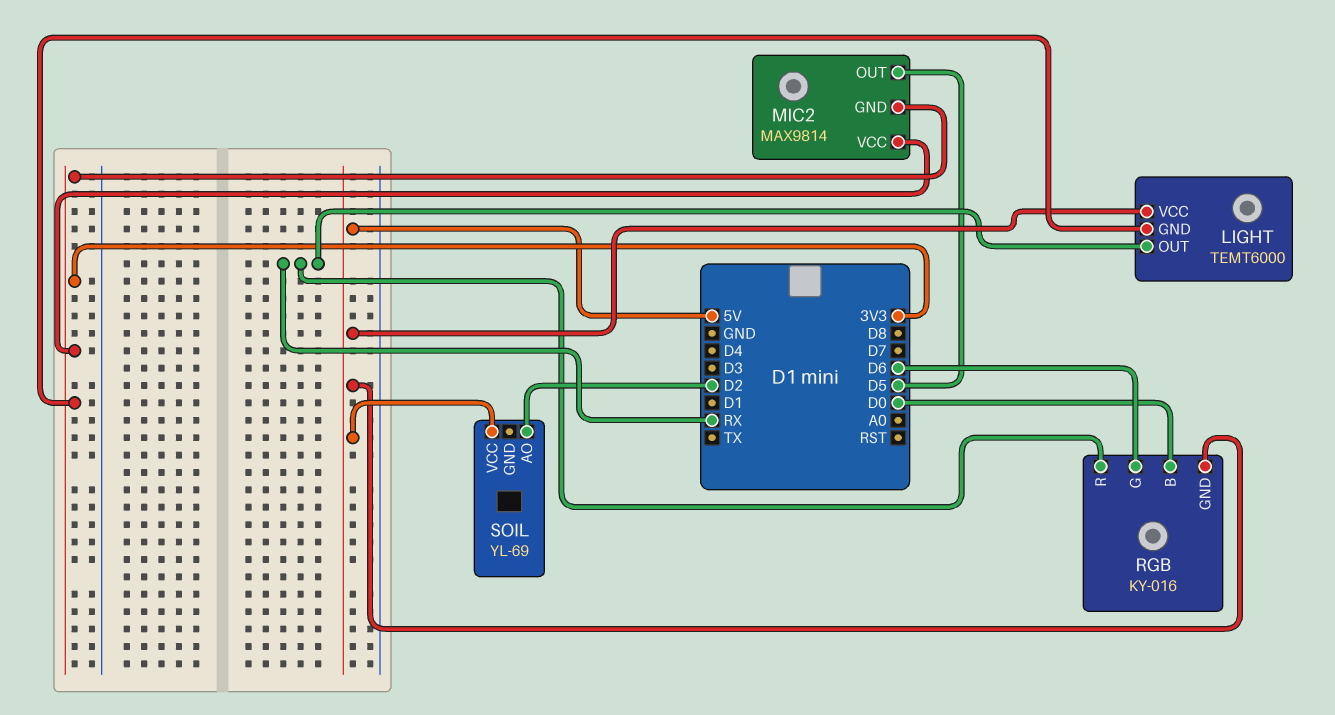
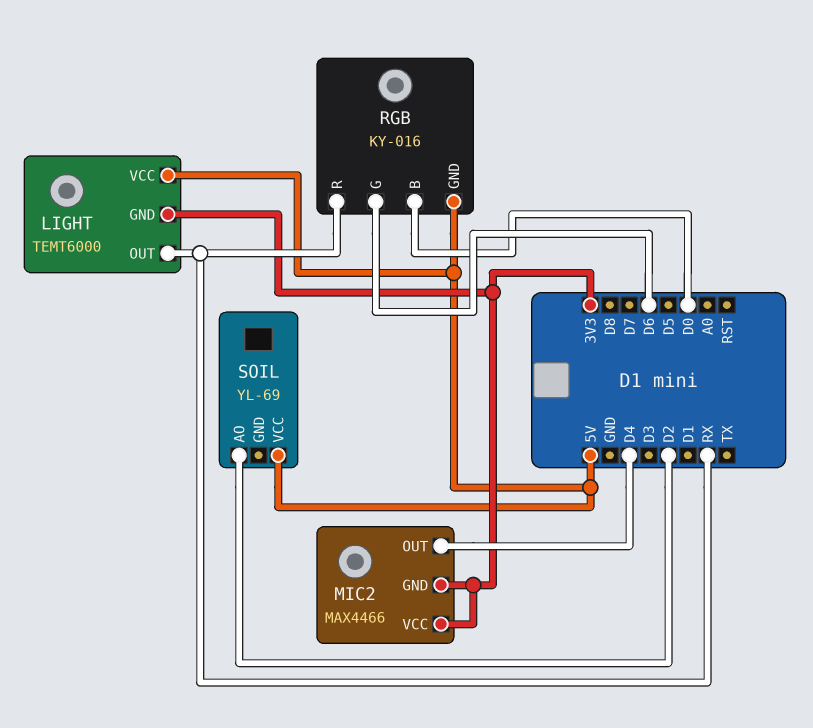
MIC2: MAX9814 -> MAX4466
MIC2 pin OUT: D5 -> D4

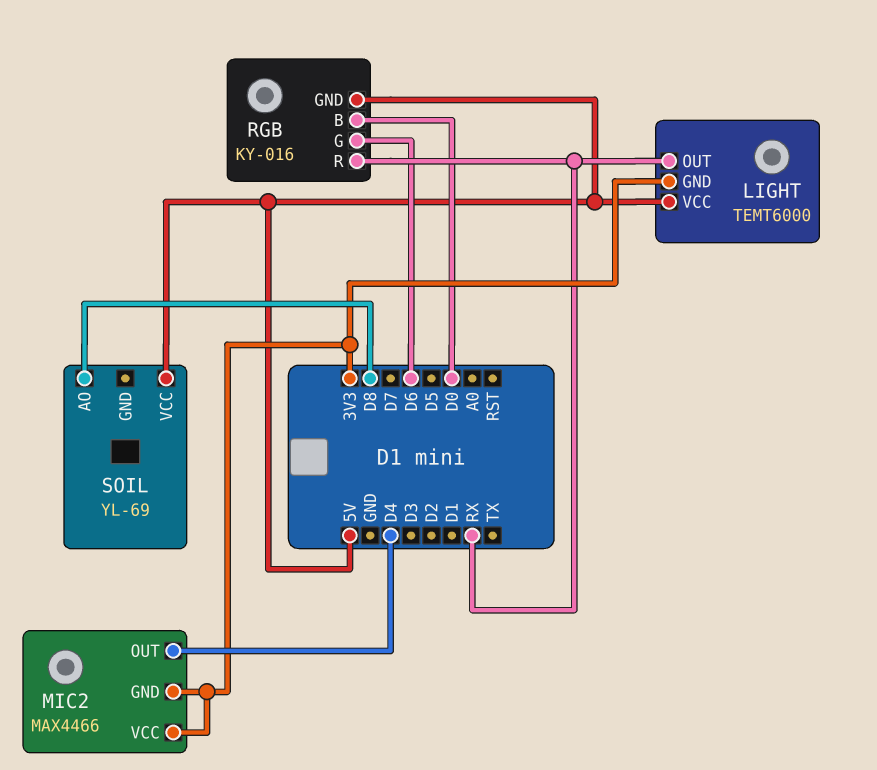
SOIL pin AO: D2 -> D8

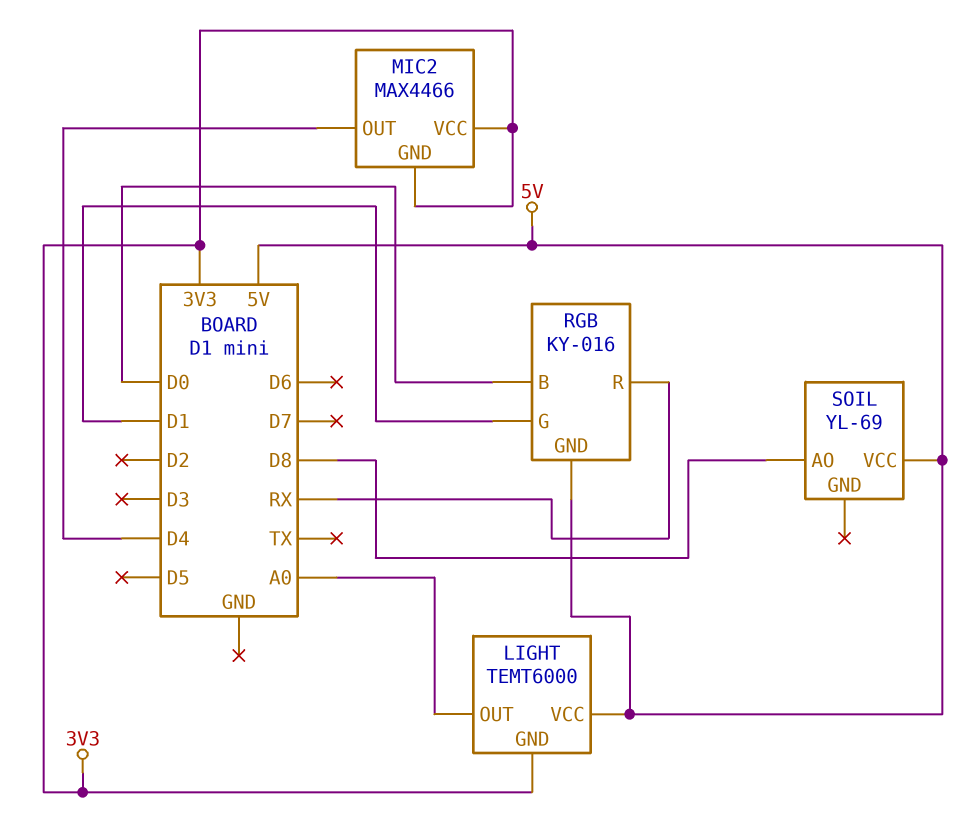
LIGHT pin OUT: RX -> A0
RGB pin G: D6 -> D1

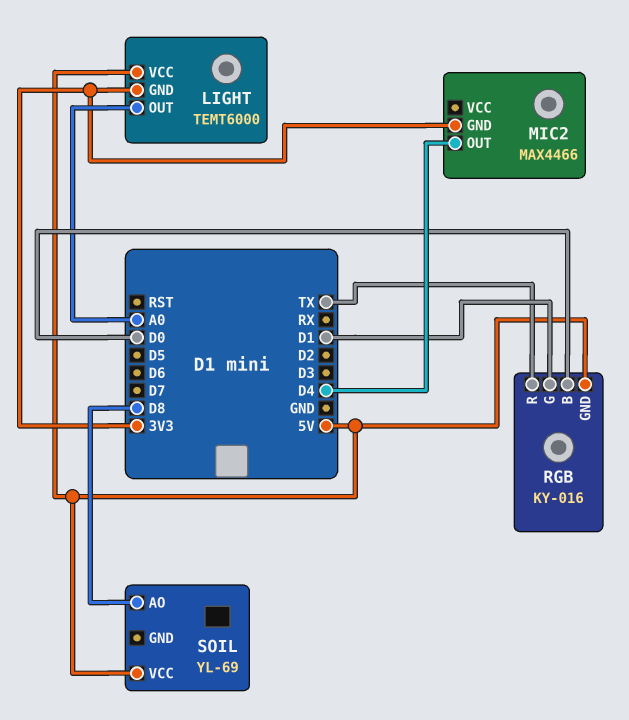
MIC2 pin VCC: 3V3 -> none
RGB pin R: RX -> TX

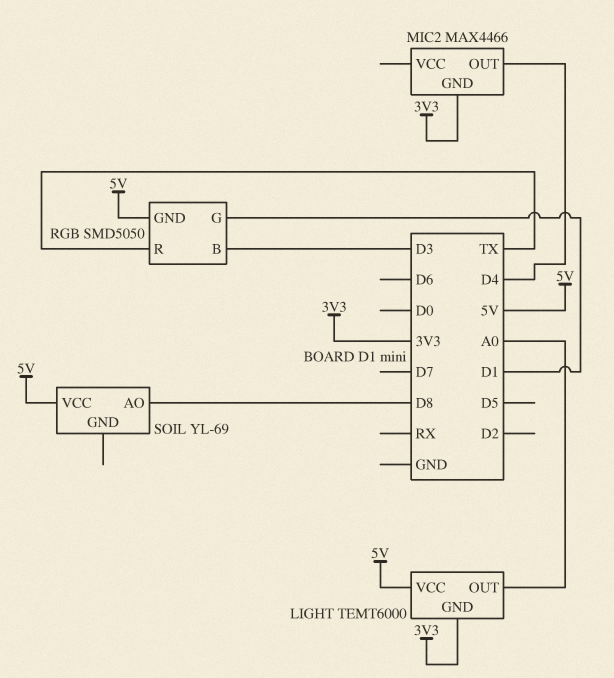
RGB: KY-016 -> SMD5050
RGB pin B: D0 -> D3

